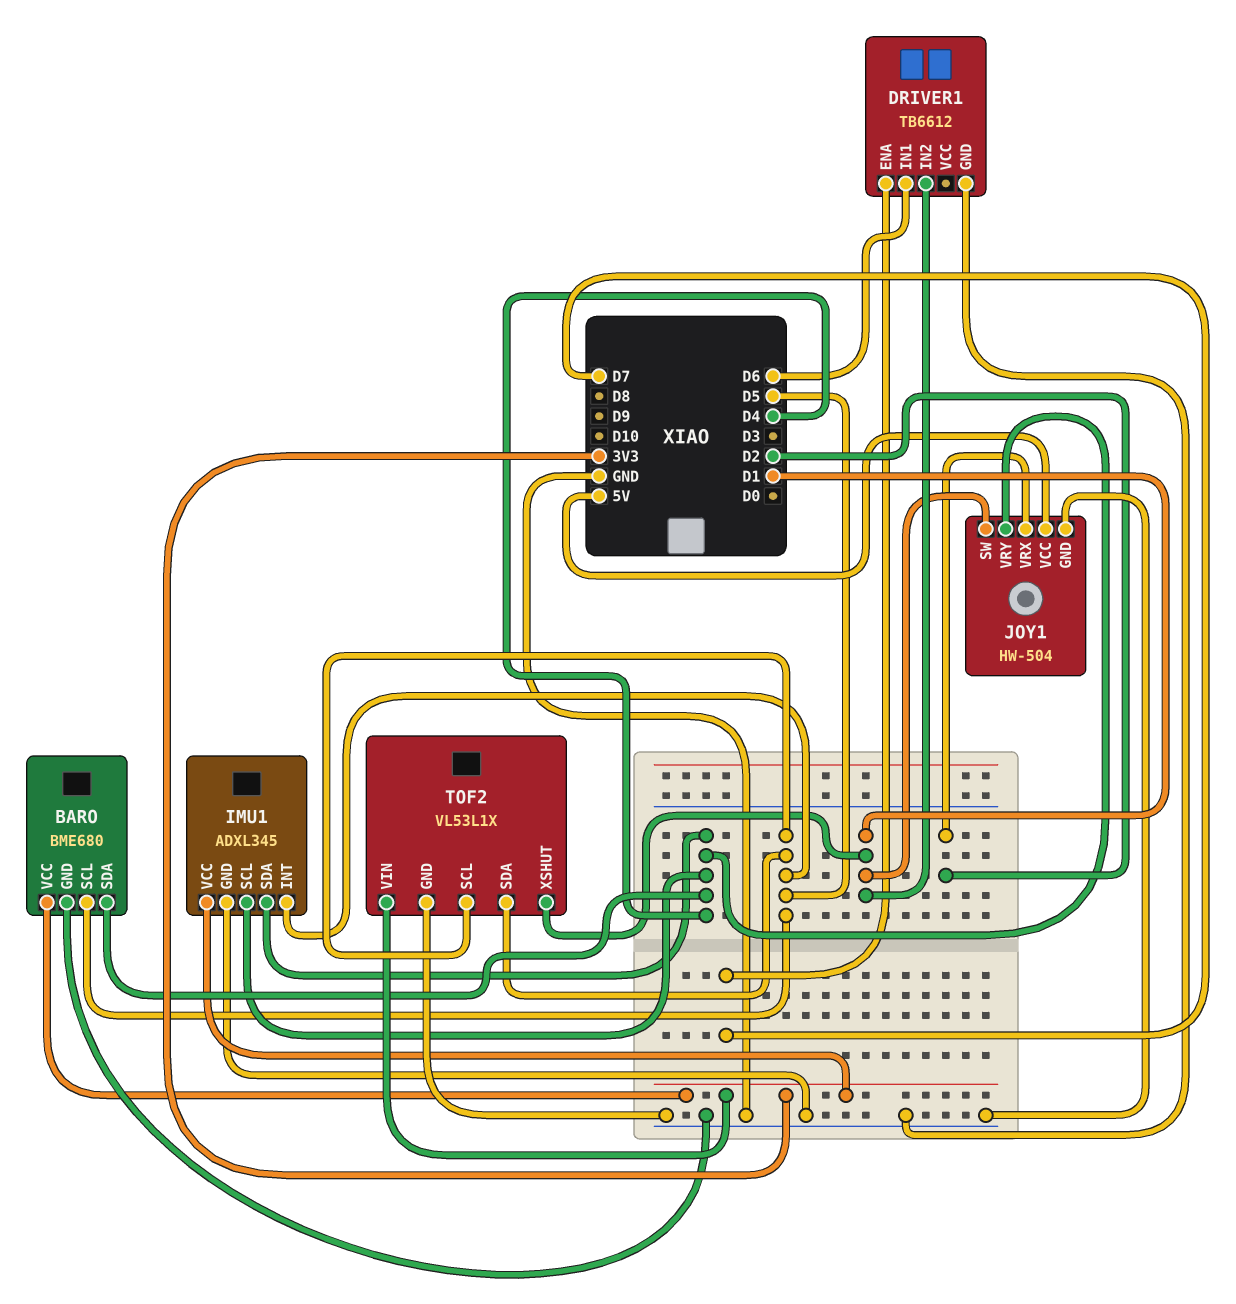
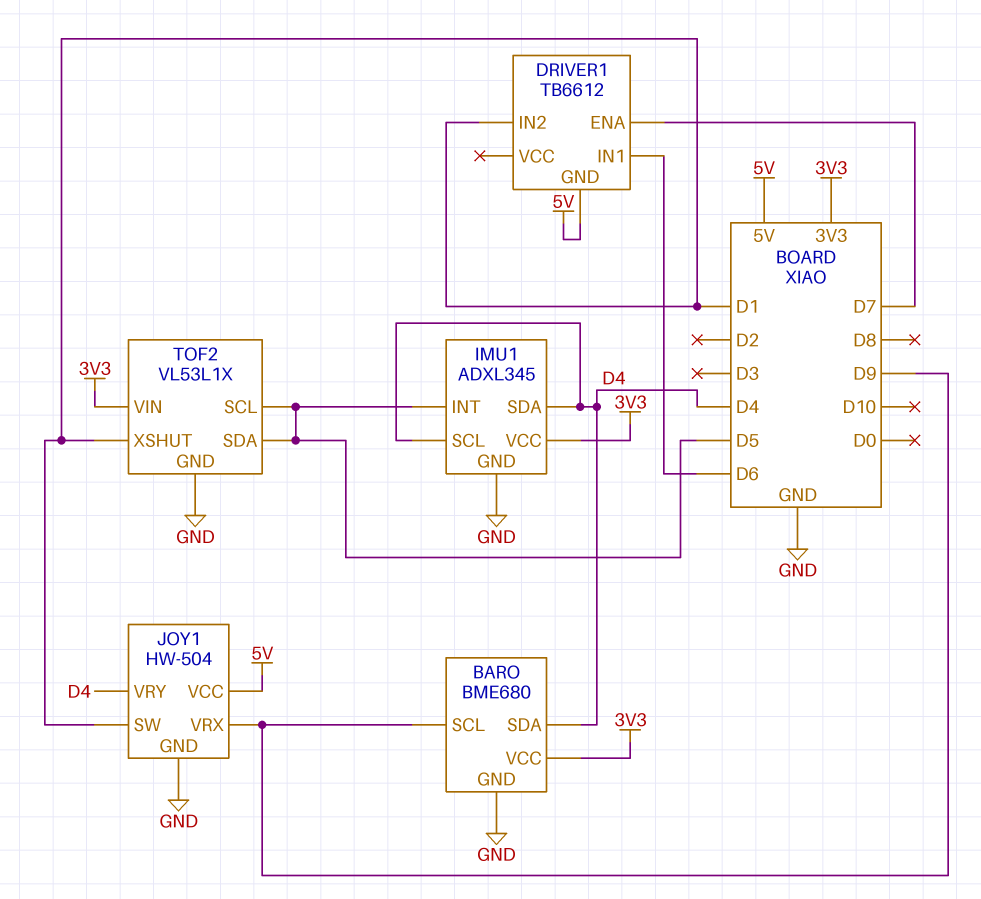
BARO pin SCL: D5 -> D9
DRIVER1 pin GND: GND -> 5V
JOY1 pin VRX: D2 -> D9

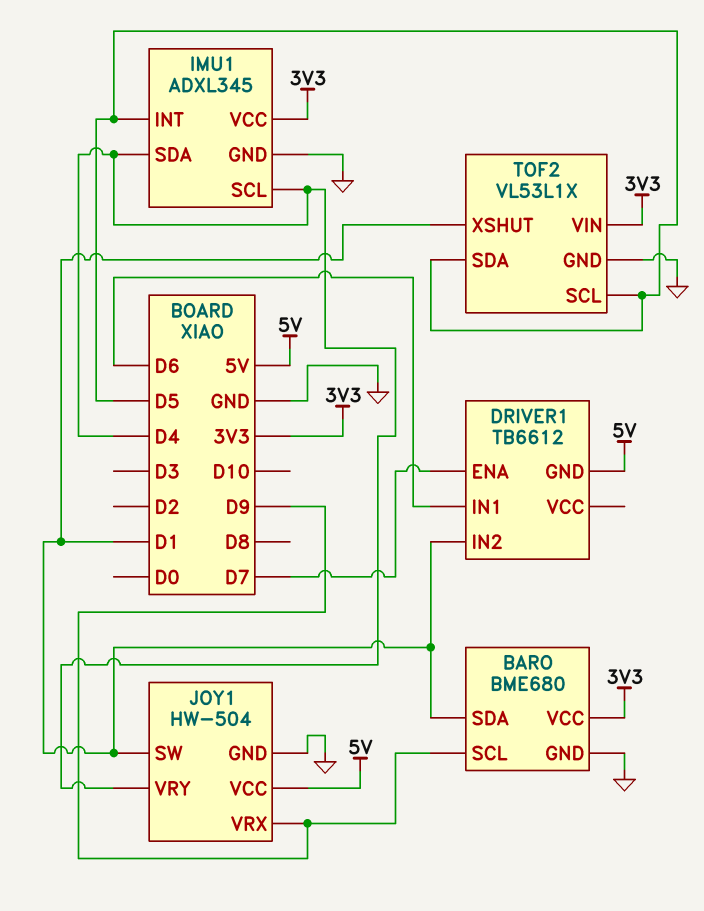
BARO pin SDA: D4 -> D1

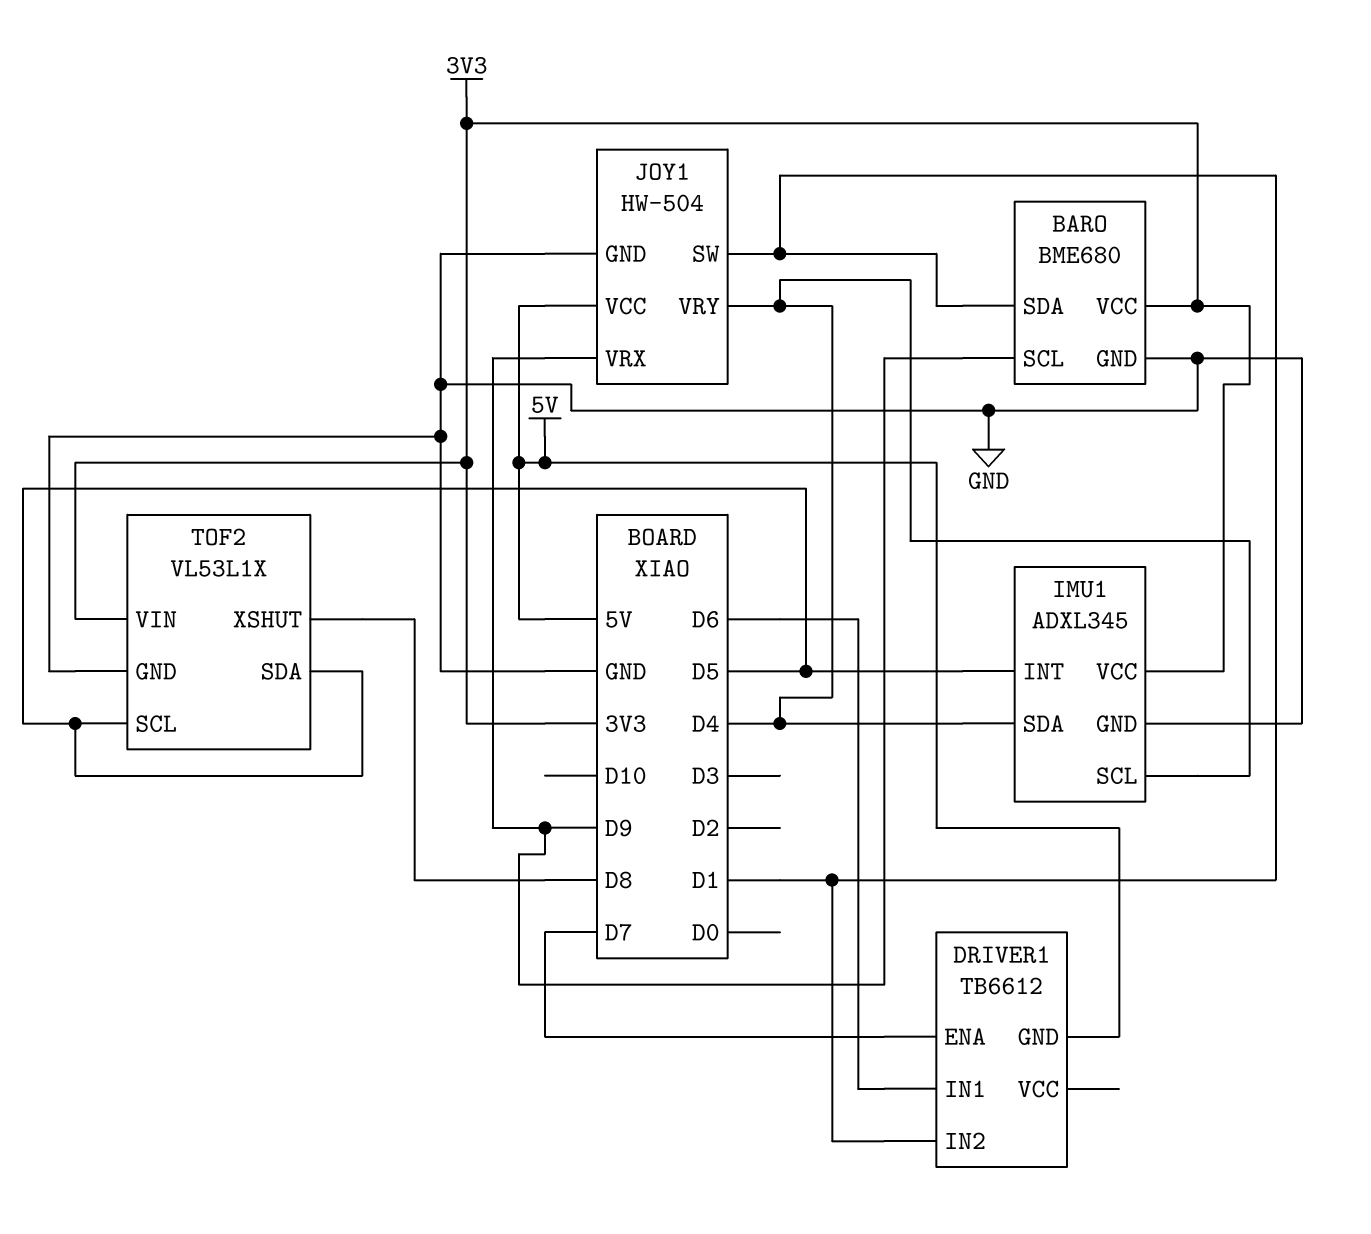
TOF2 pin XSHUT: D1 -> D8

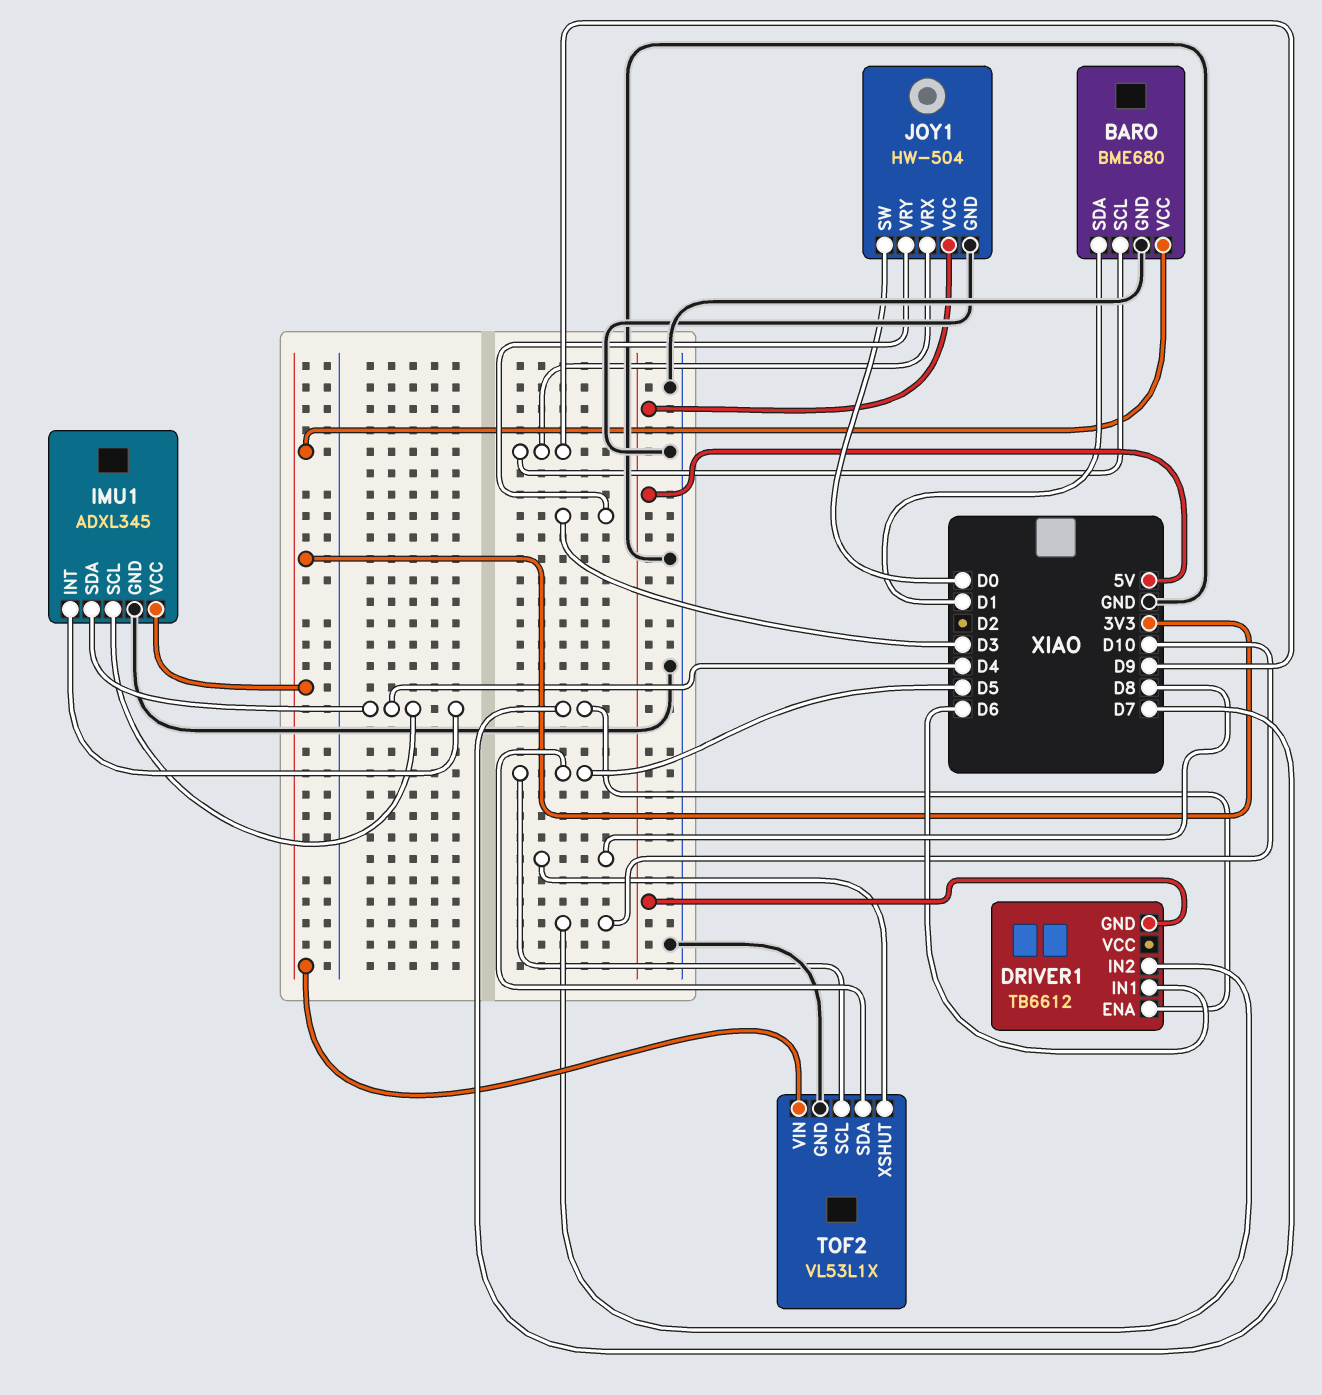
DRIVER1 pin IN2: D1 -> D10
IMU1 pin INT: D5 -> D4
JOY1 pin SW: D1 -> D0
JOY1 pin VRY: D4 -> D3

